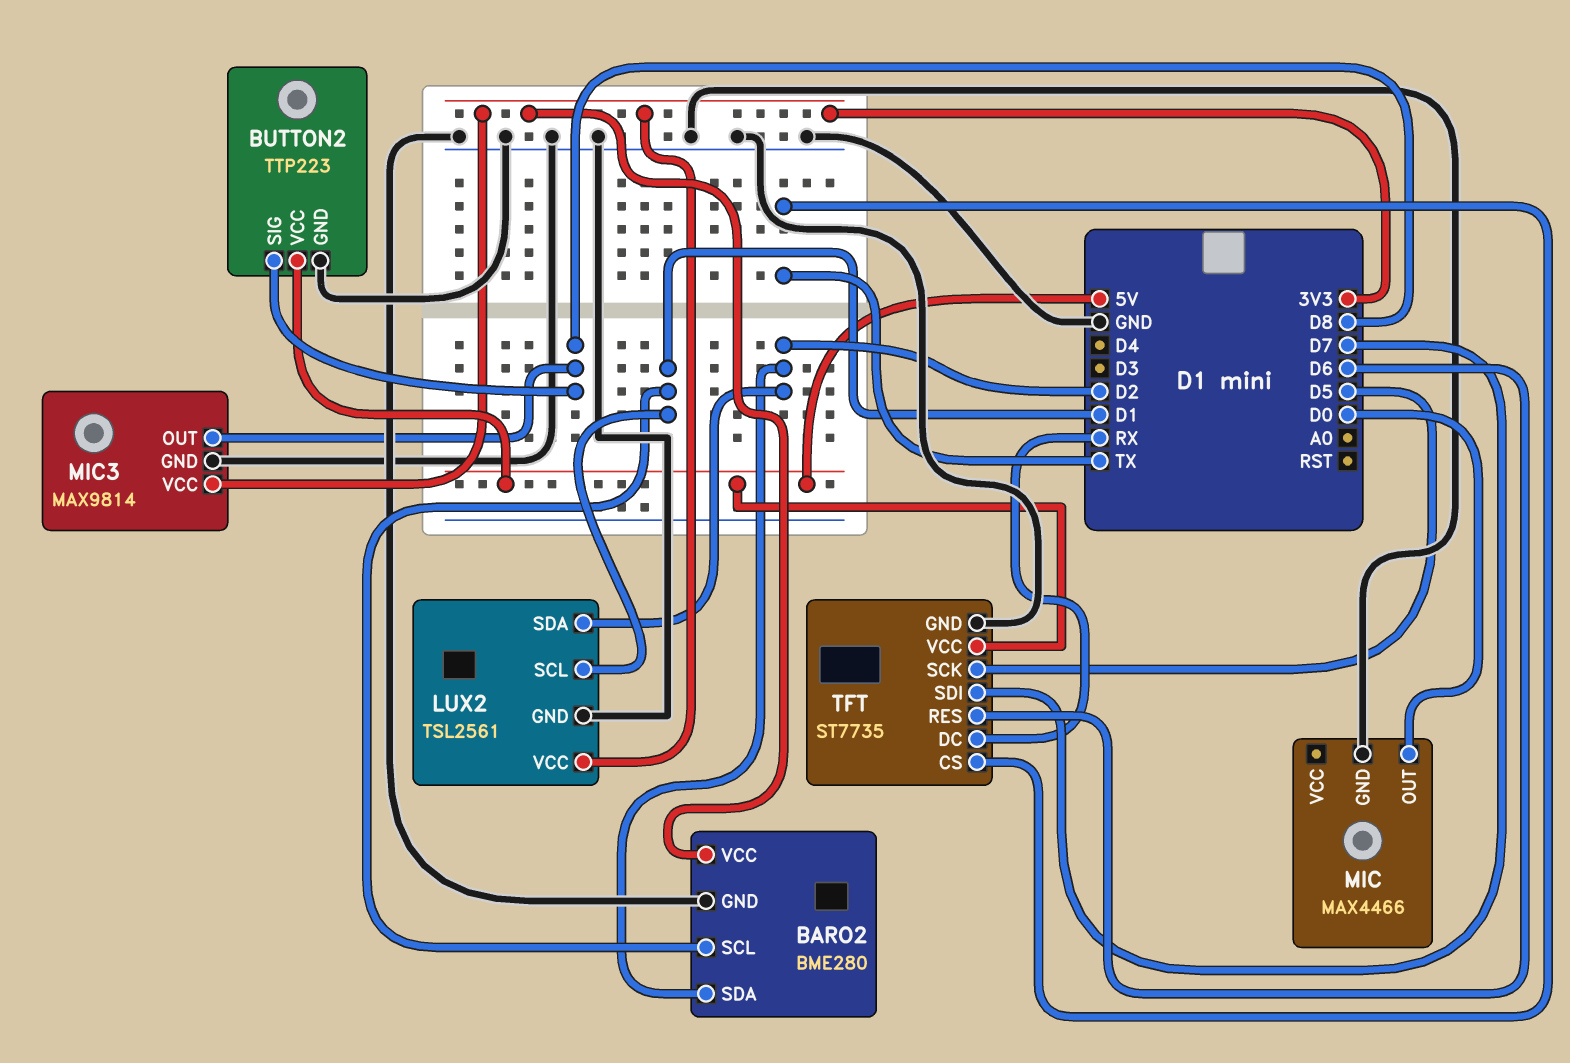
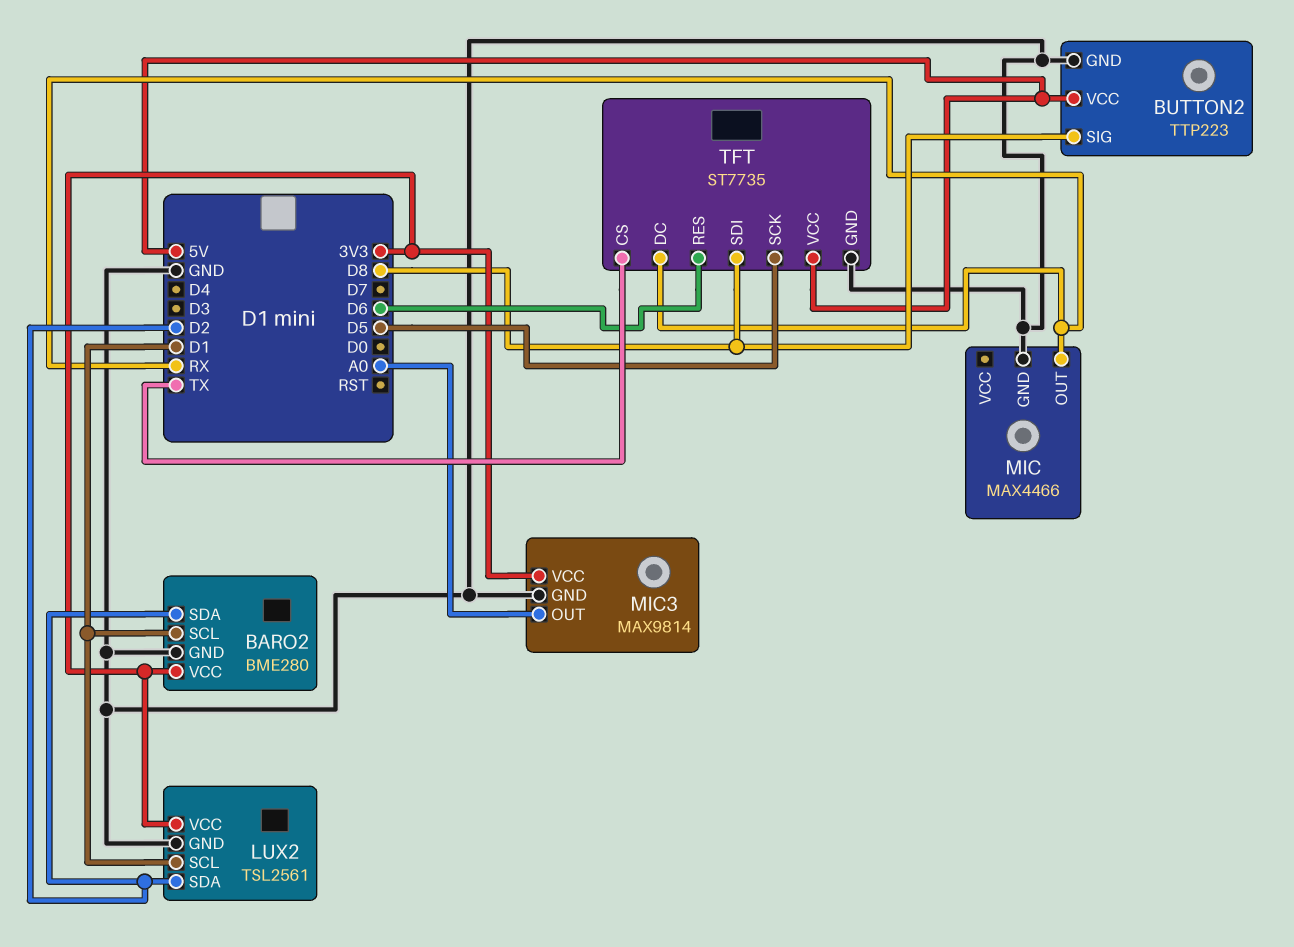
MIC pin OUT: D0 -> RX
MIC3 pin OUT: D8 -> A0
TFT pin SDI: D7 -> D8

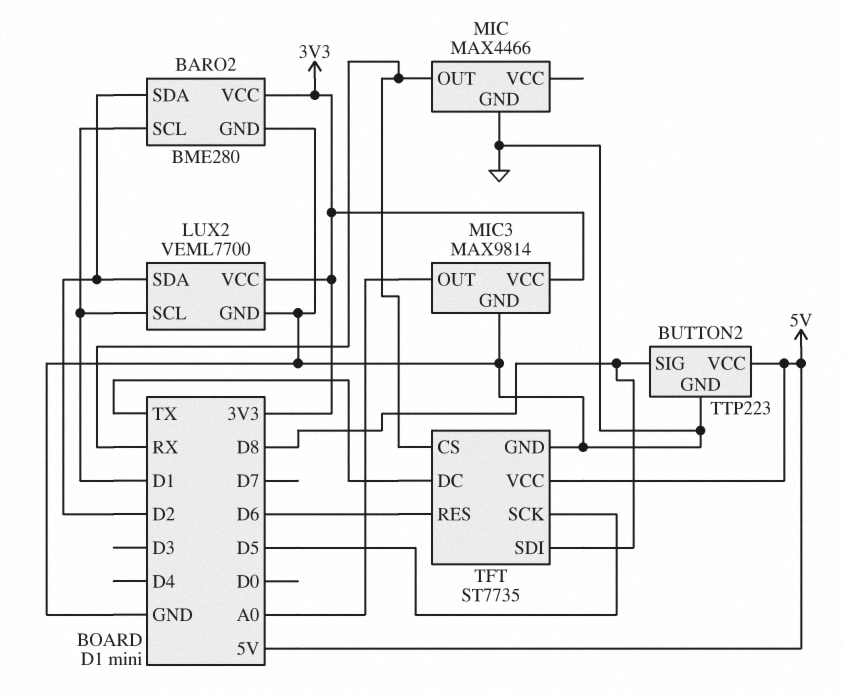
LUX2: TSL2561 -> VEML7700
TFT pin CS: TX -> RX
TFT pin DC: RX -> TX

